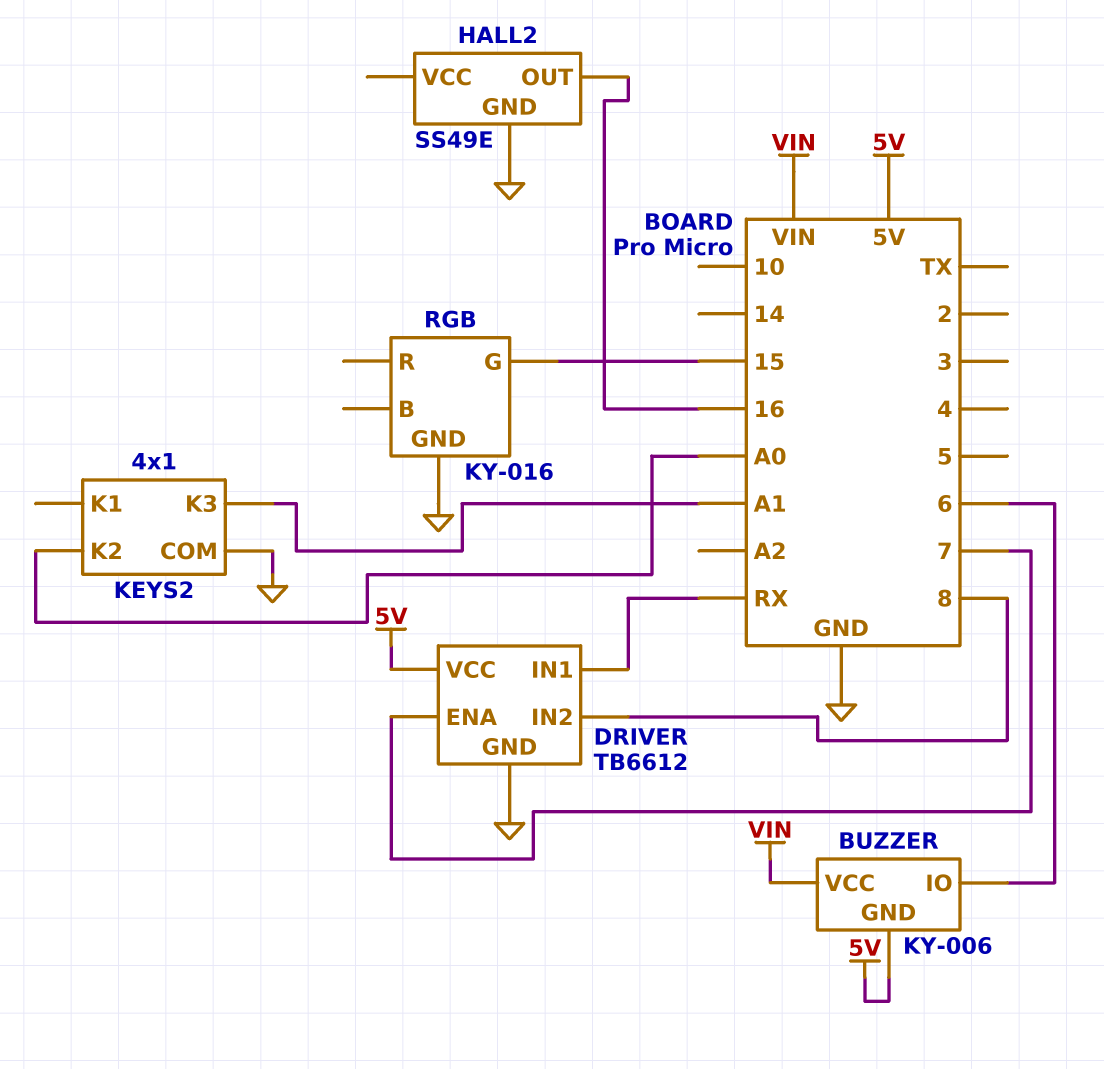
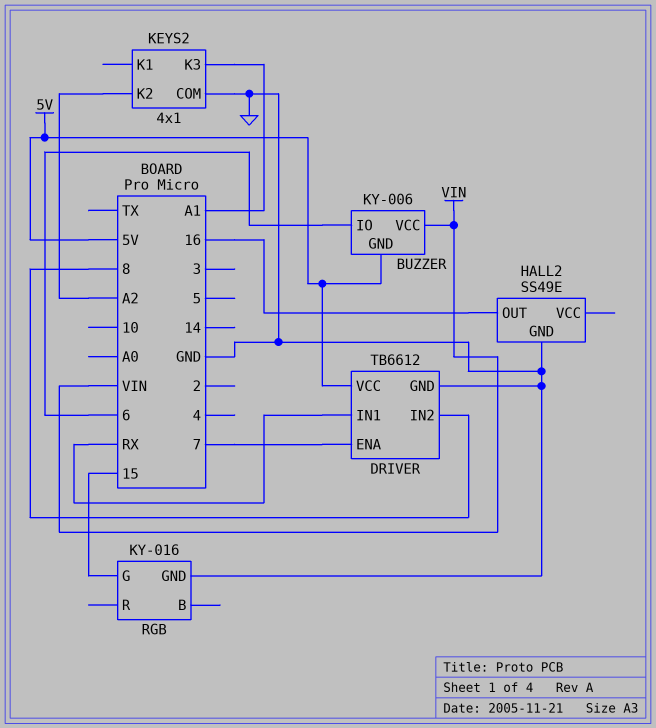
KEYS2 pin K2: A0 -> A2

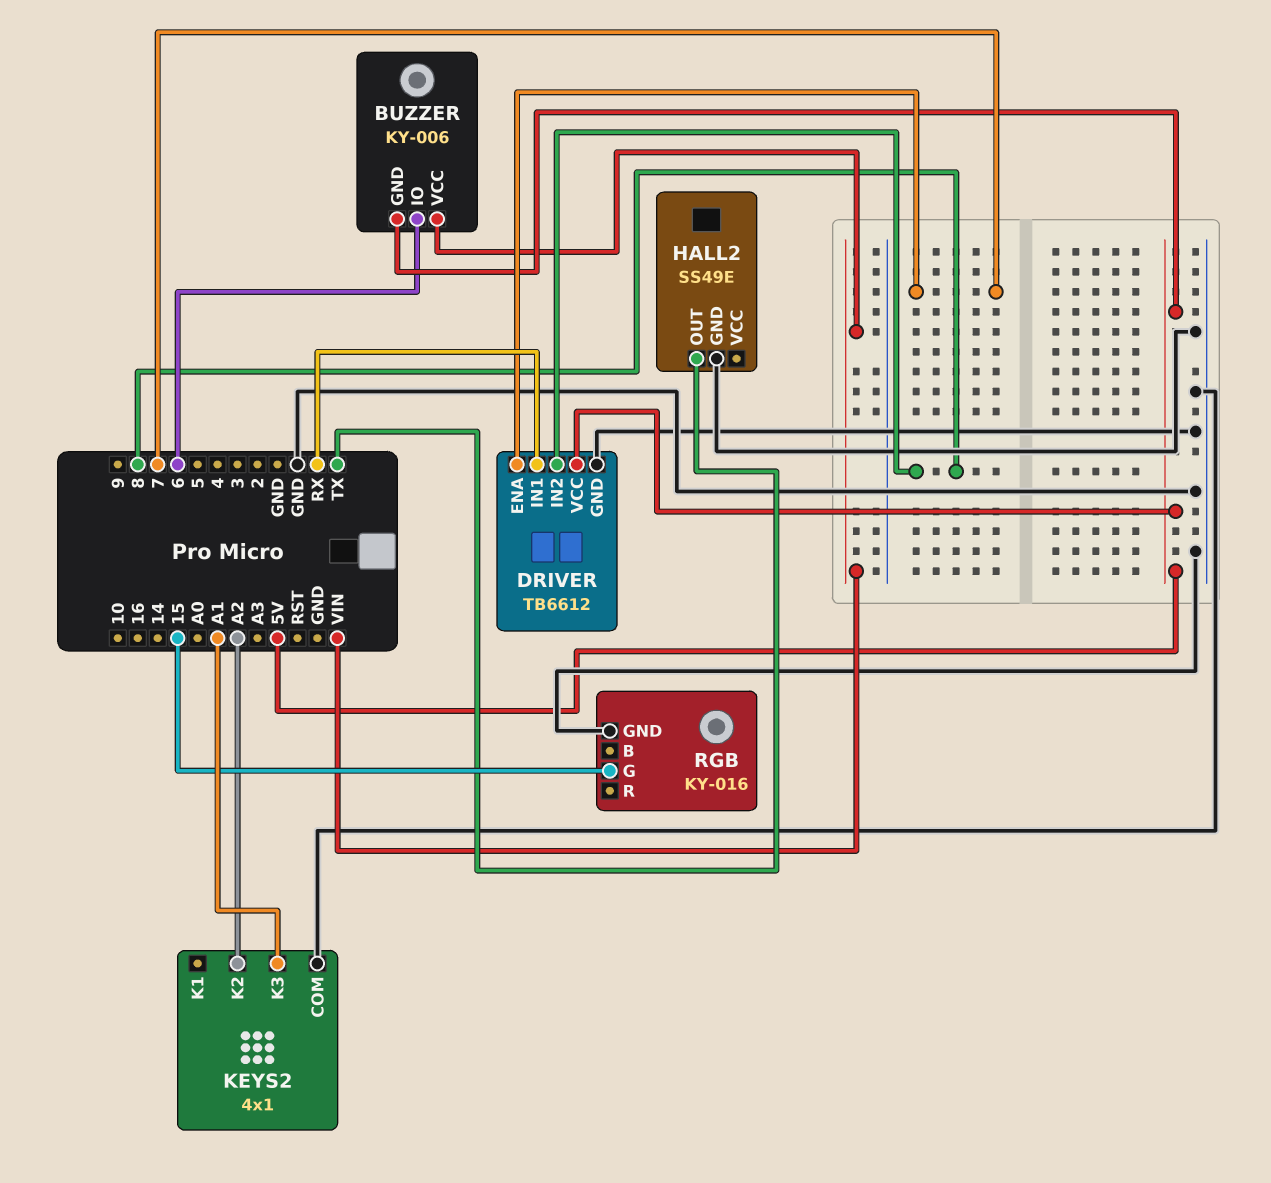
HALL2 pin OUT: 16 -> TX

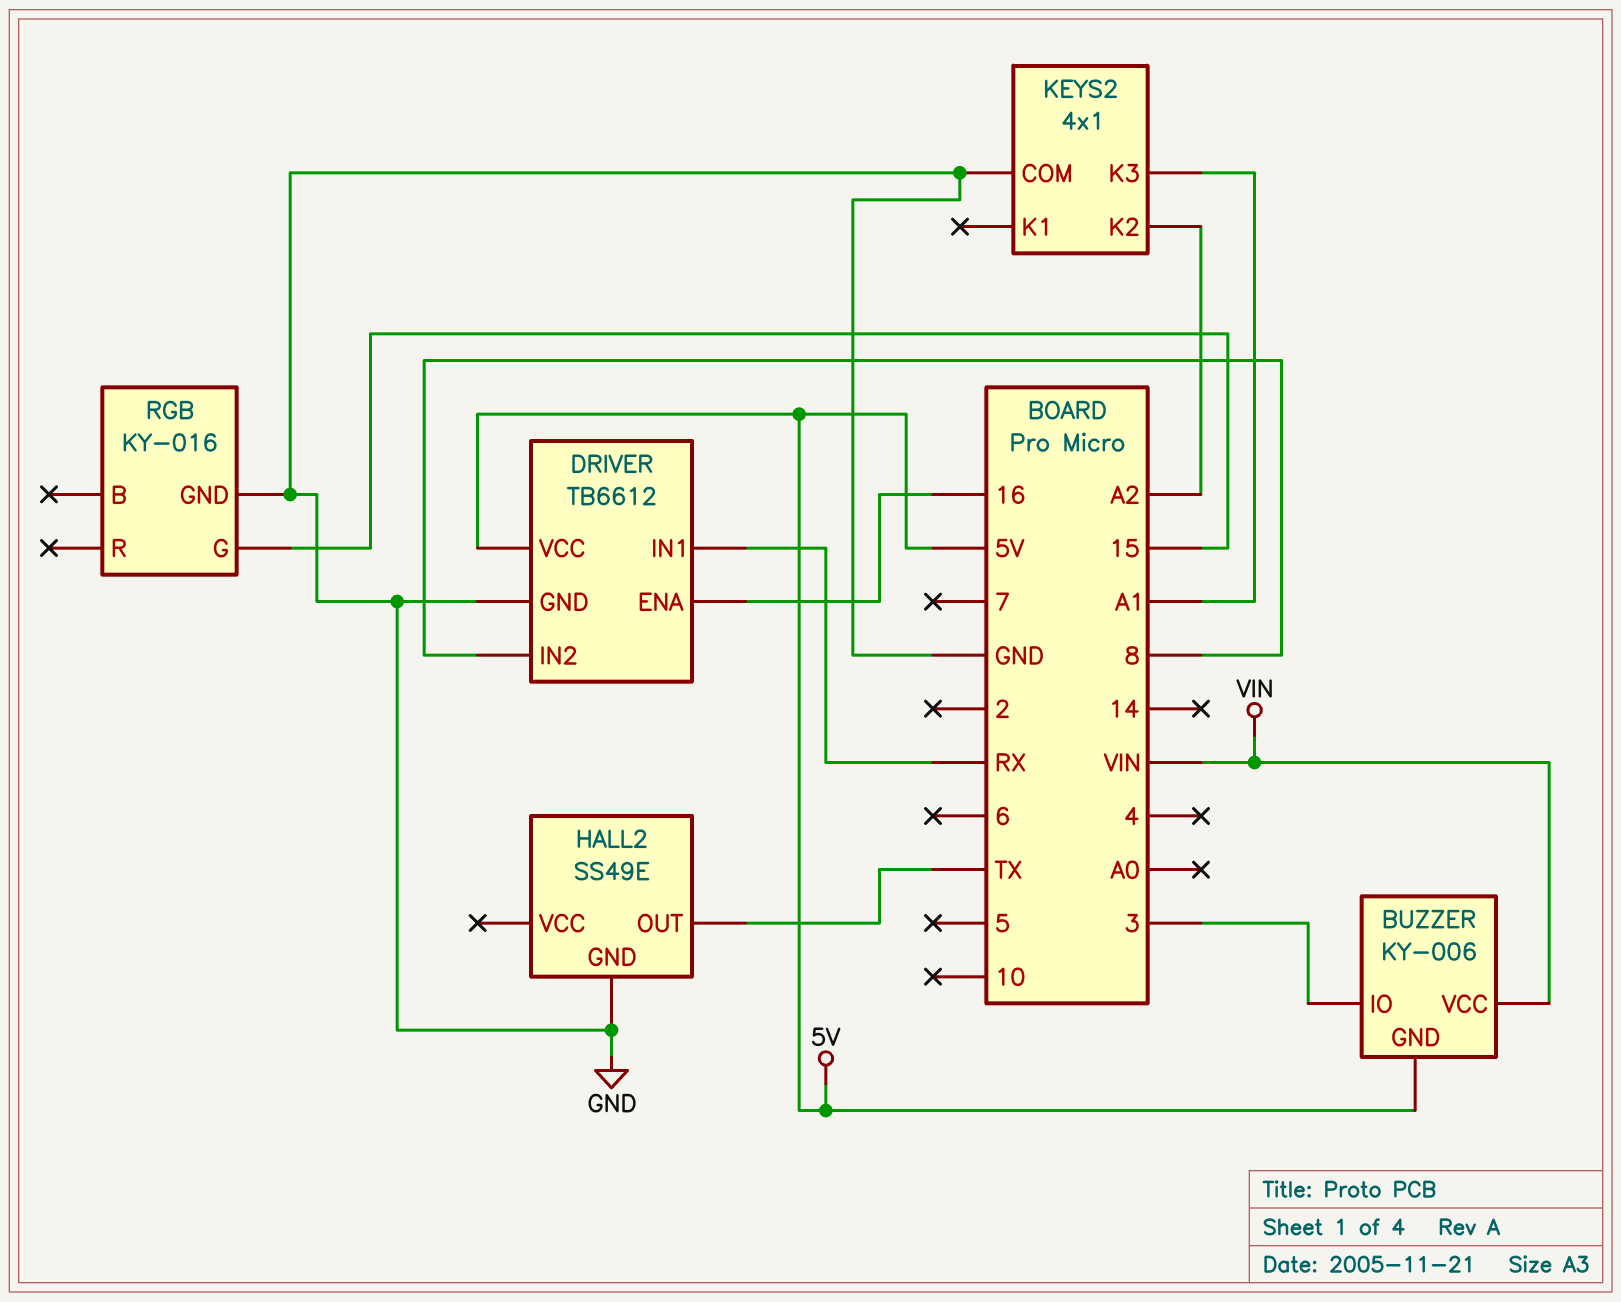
BUZZER pin IO: 6 -> 3
DRIVER pin ENA: 7 -> 16

